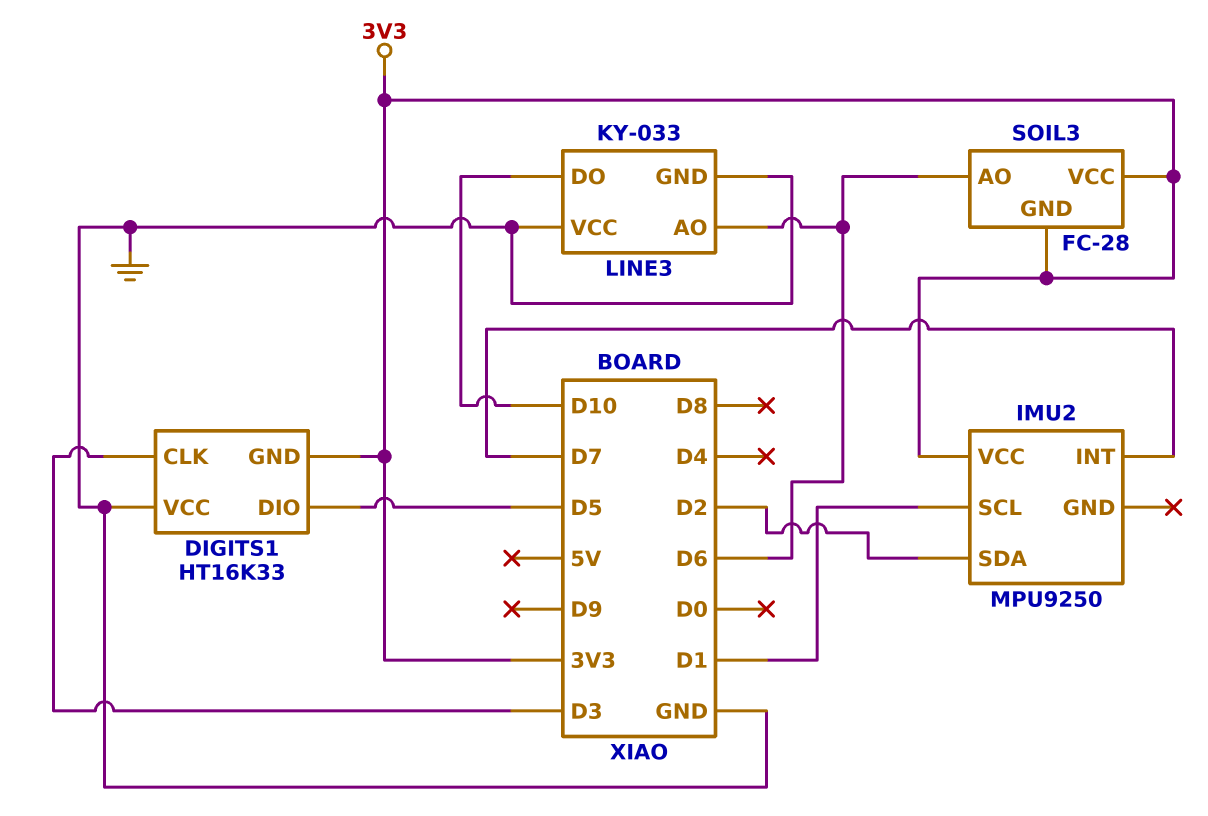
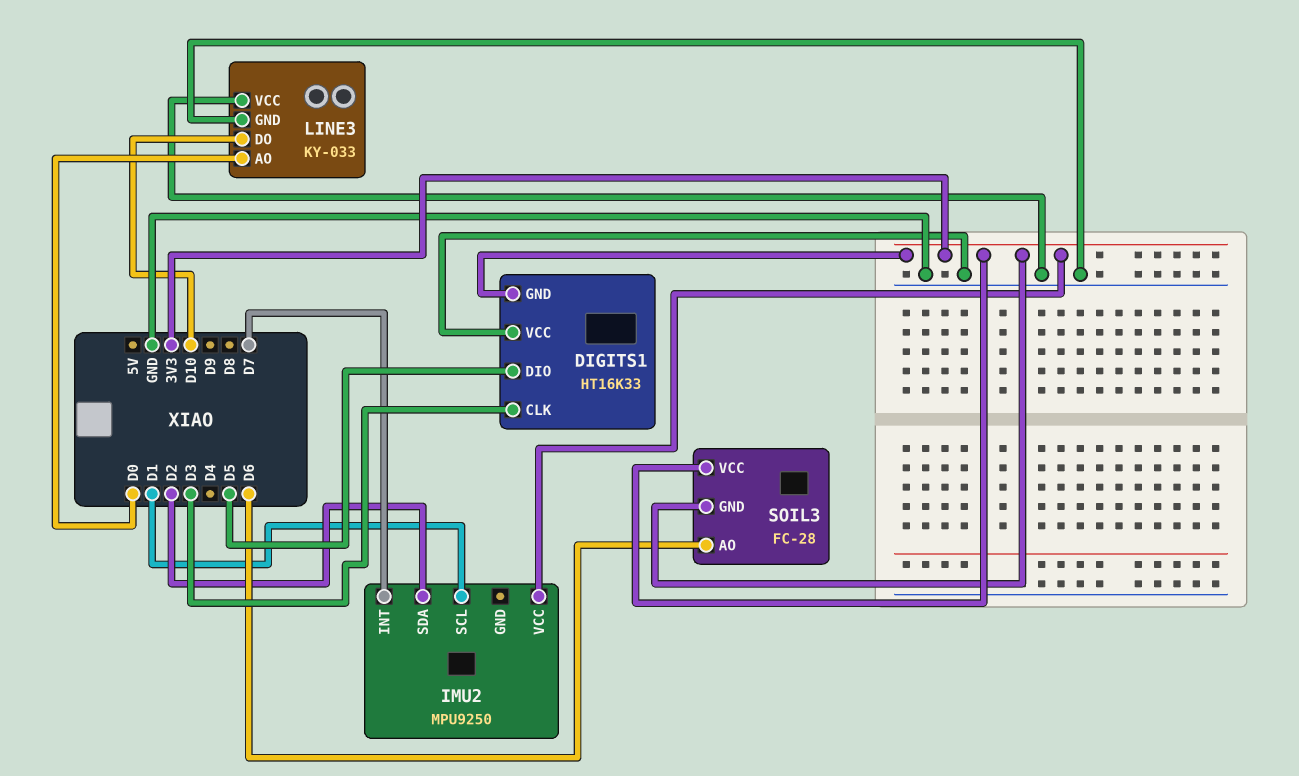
LINE3 pin AO: D6 -> D0

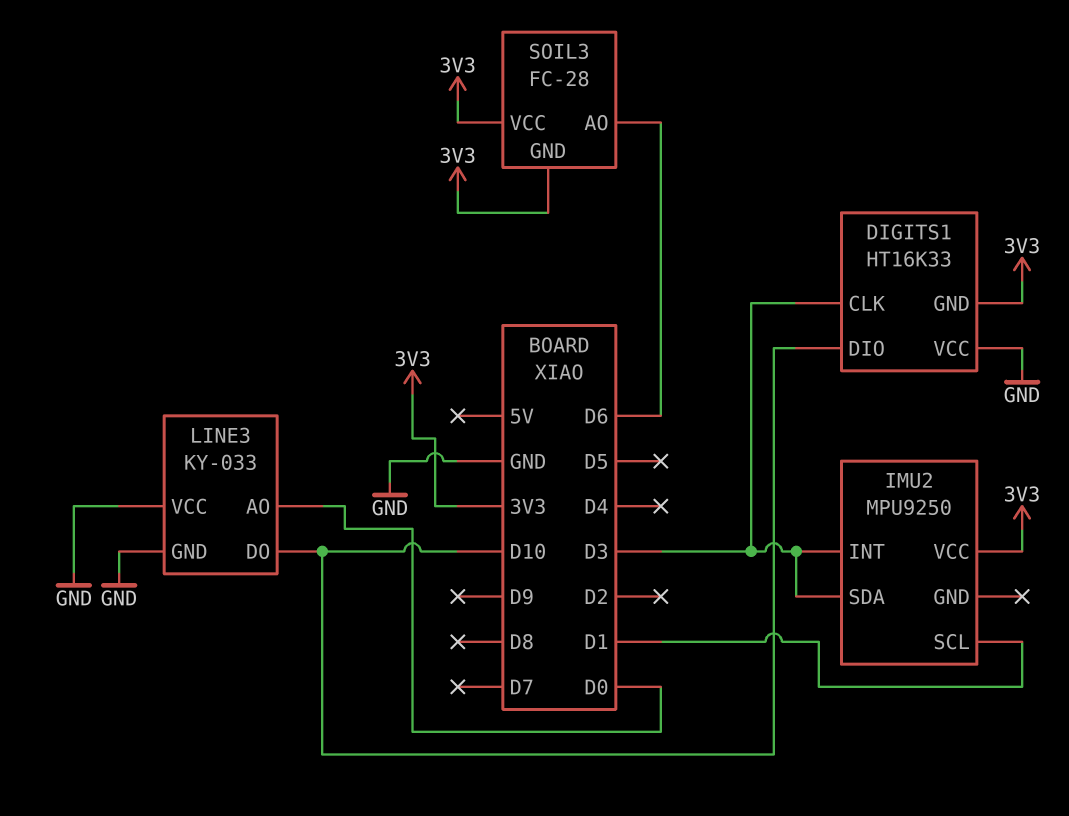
DIGITS1 pin DIO: D5 -> D10
IMU2 pin INT: D7 -> D3
IMU2 pin SDA: D2 -> D3

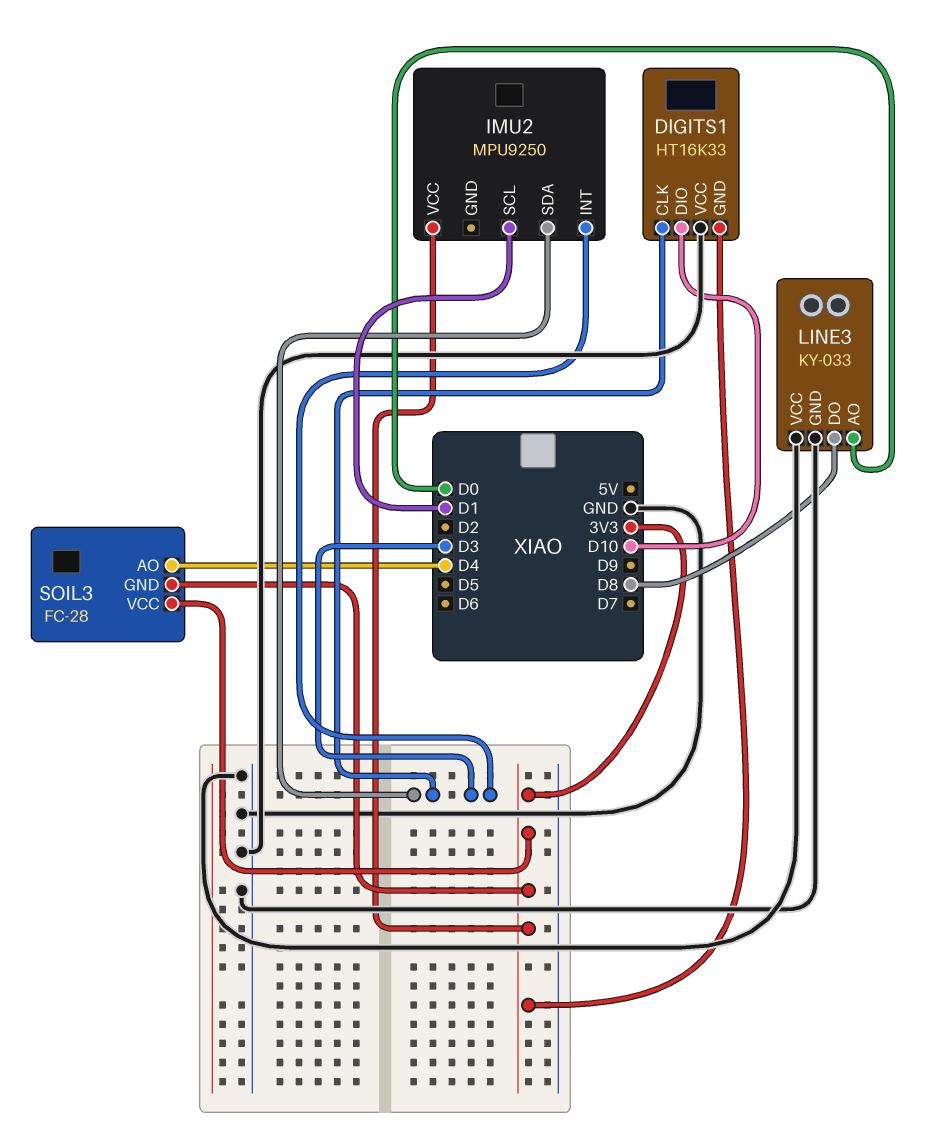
LINE3 pin DO: D10 -> D8
SOIL3 pin AO: D6 -> D4

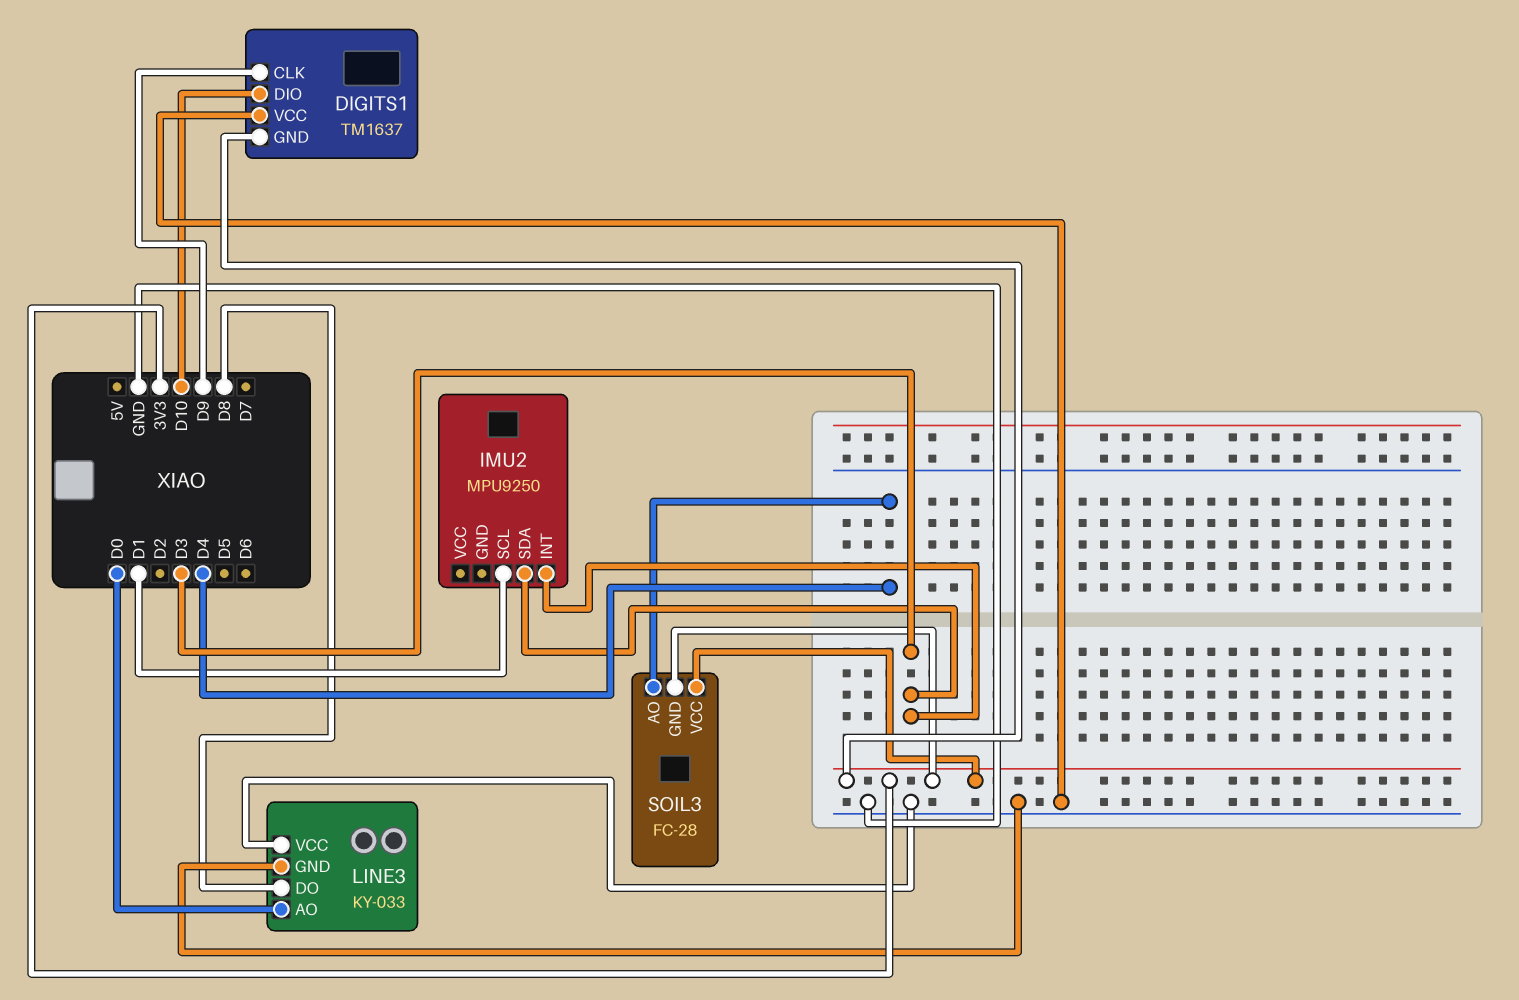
DIGITS1: HT16K33 -> TM1637
DIGITS1 pin CLK: D3 -> D9
IMU2 pin VCC: 3V3 -> none

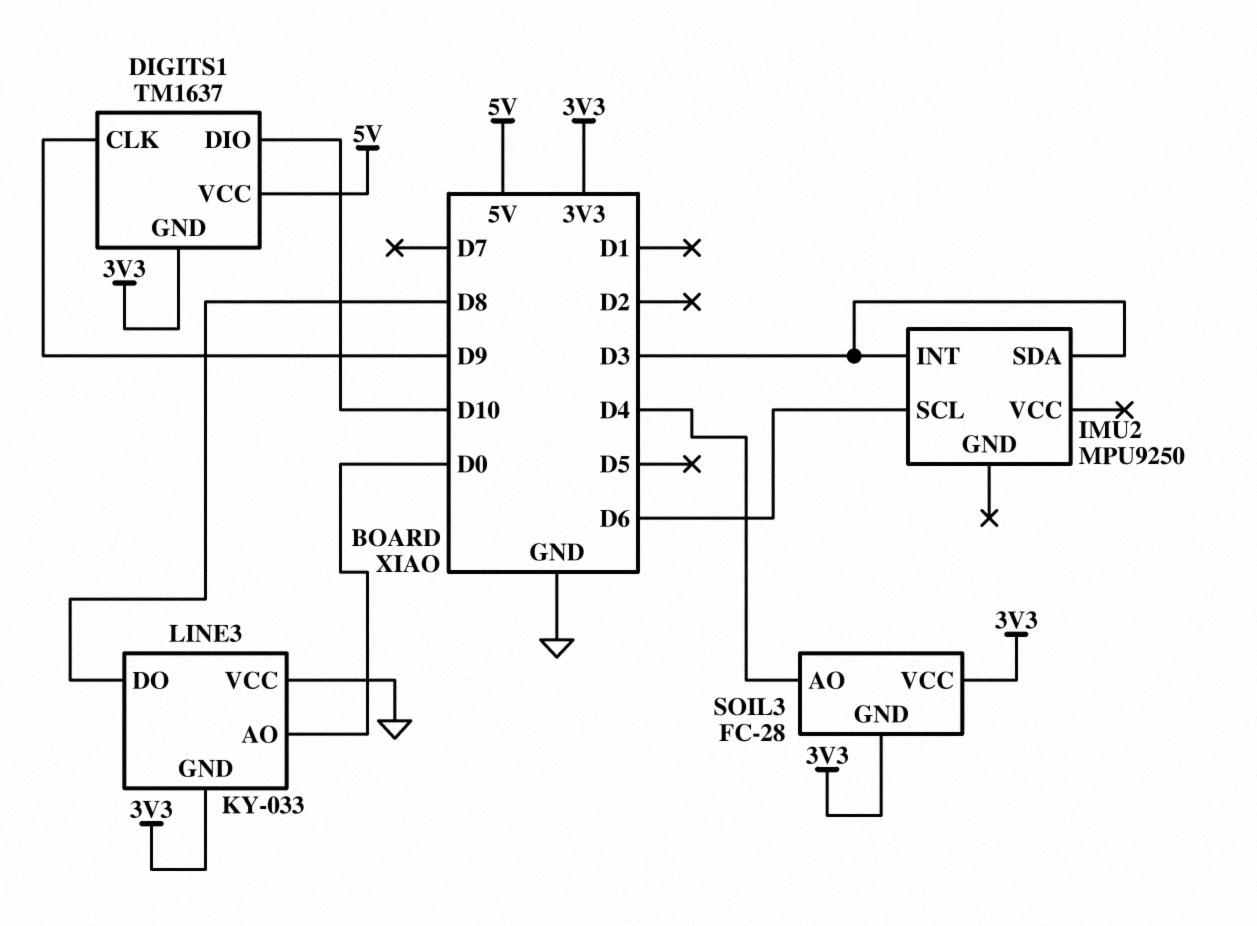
DIGITS1 pin VCC: GND -> 5V
IMU2 pin SCL: D1 -> D6
LINE3 pin GND: GND -> 3V3

